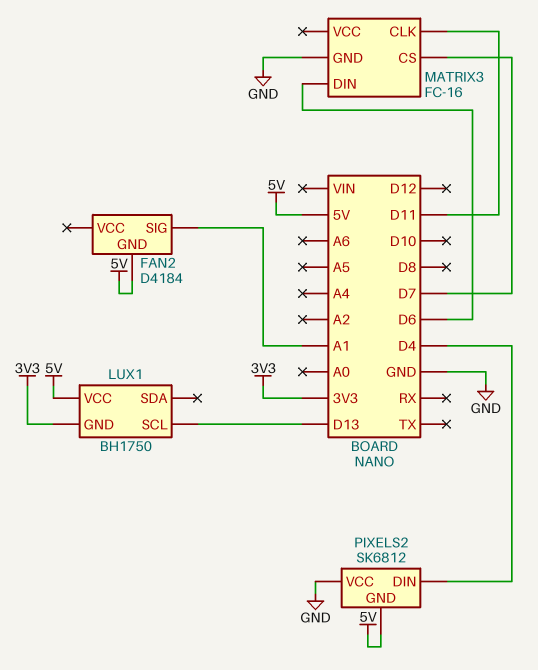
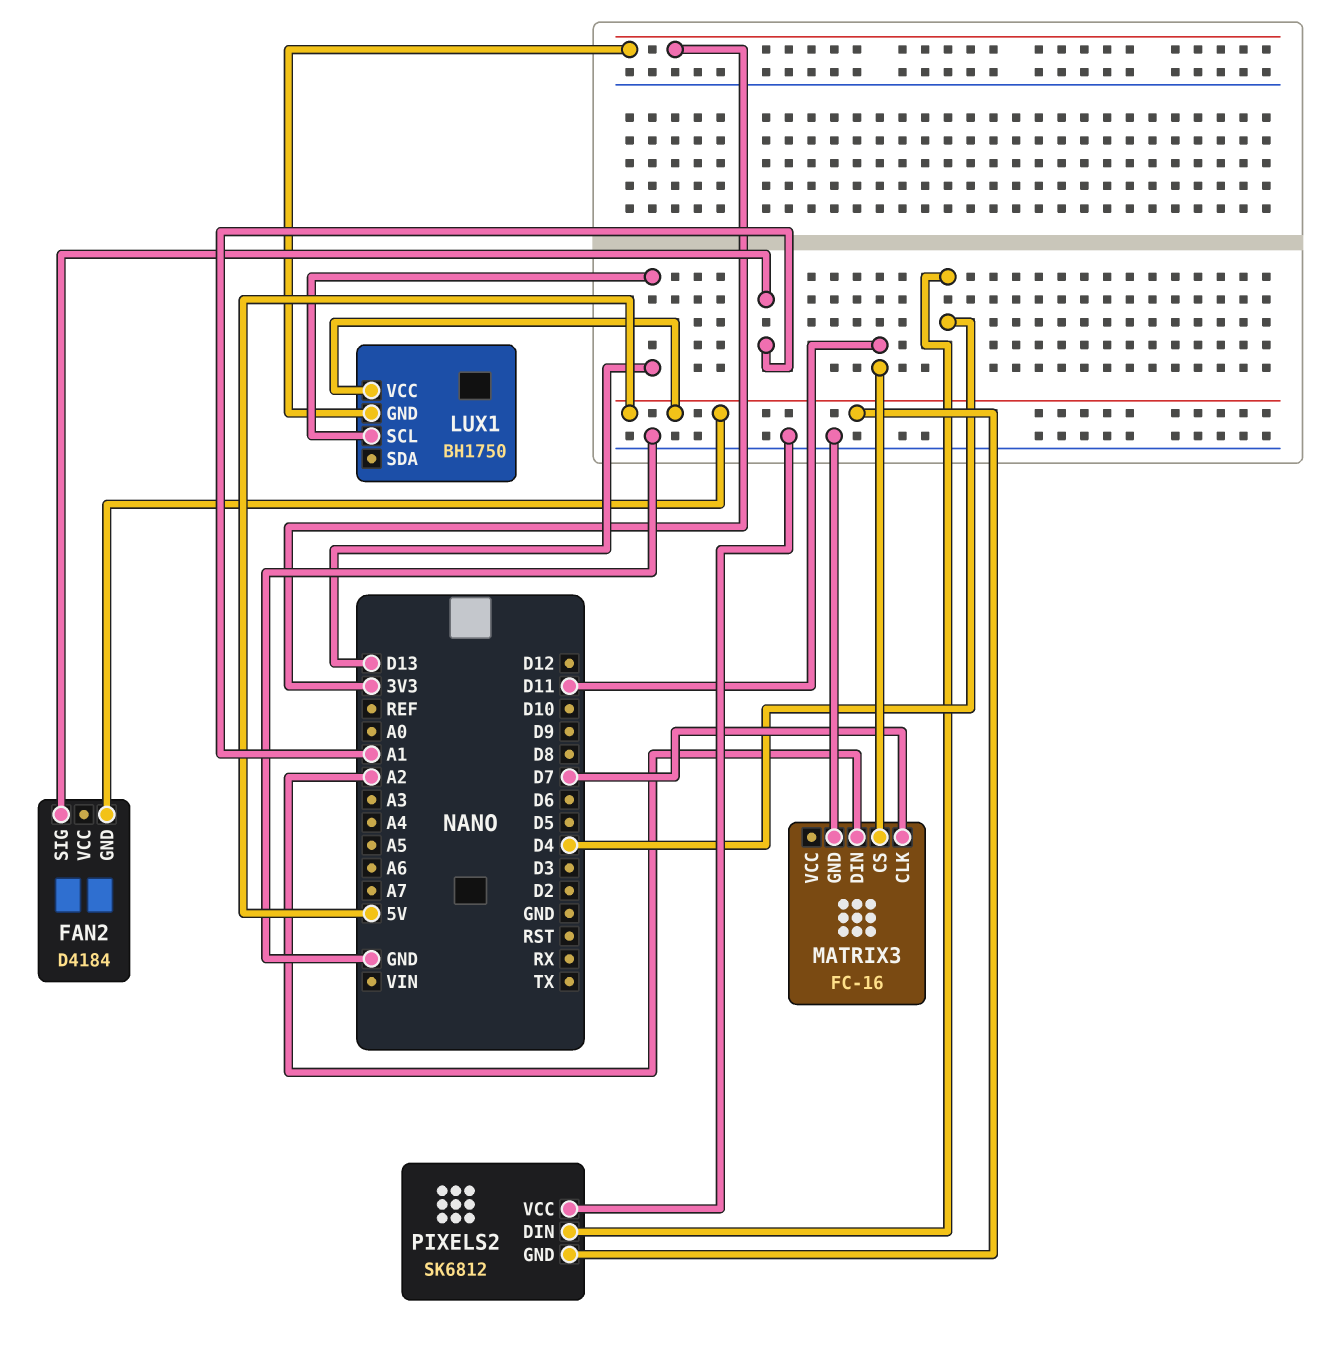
MATRIX3 pin CLK: D11 -> D7
MATRIX3 pin CS: D7 -> D11
MATRIX3 pin DIN: D6 -> A2

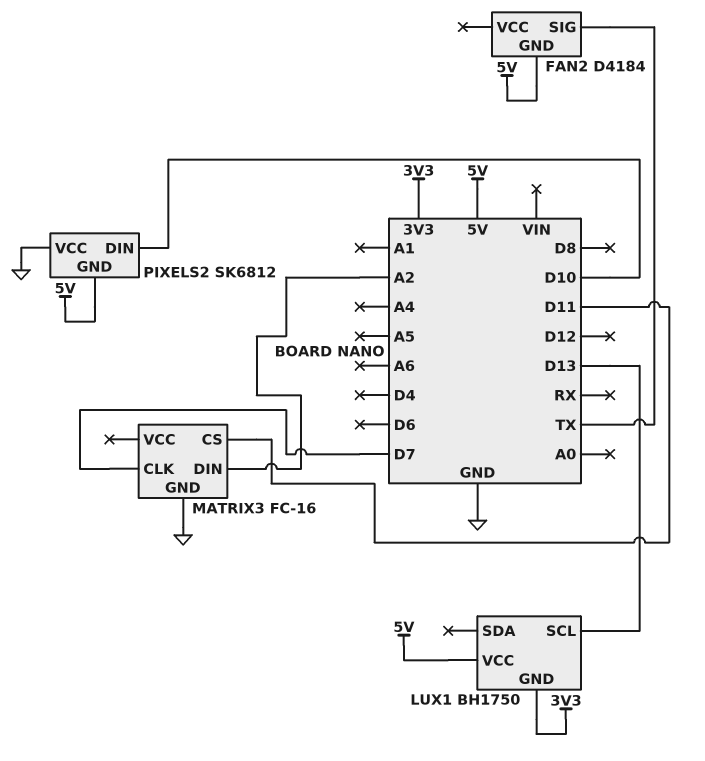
FAN2 pin SIG: A1 -> TX
PIXELS2 pin DIN: D4 -> D10

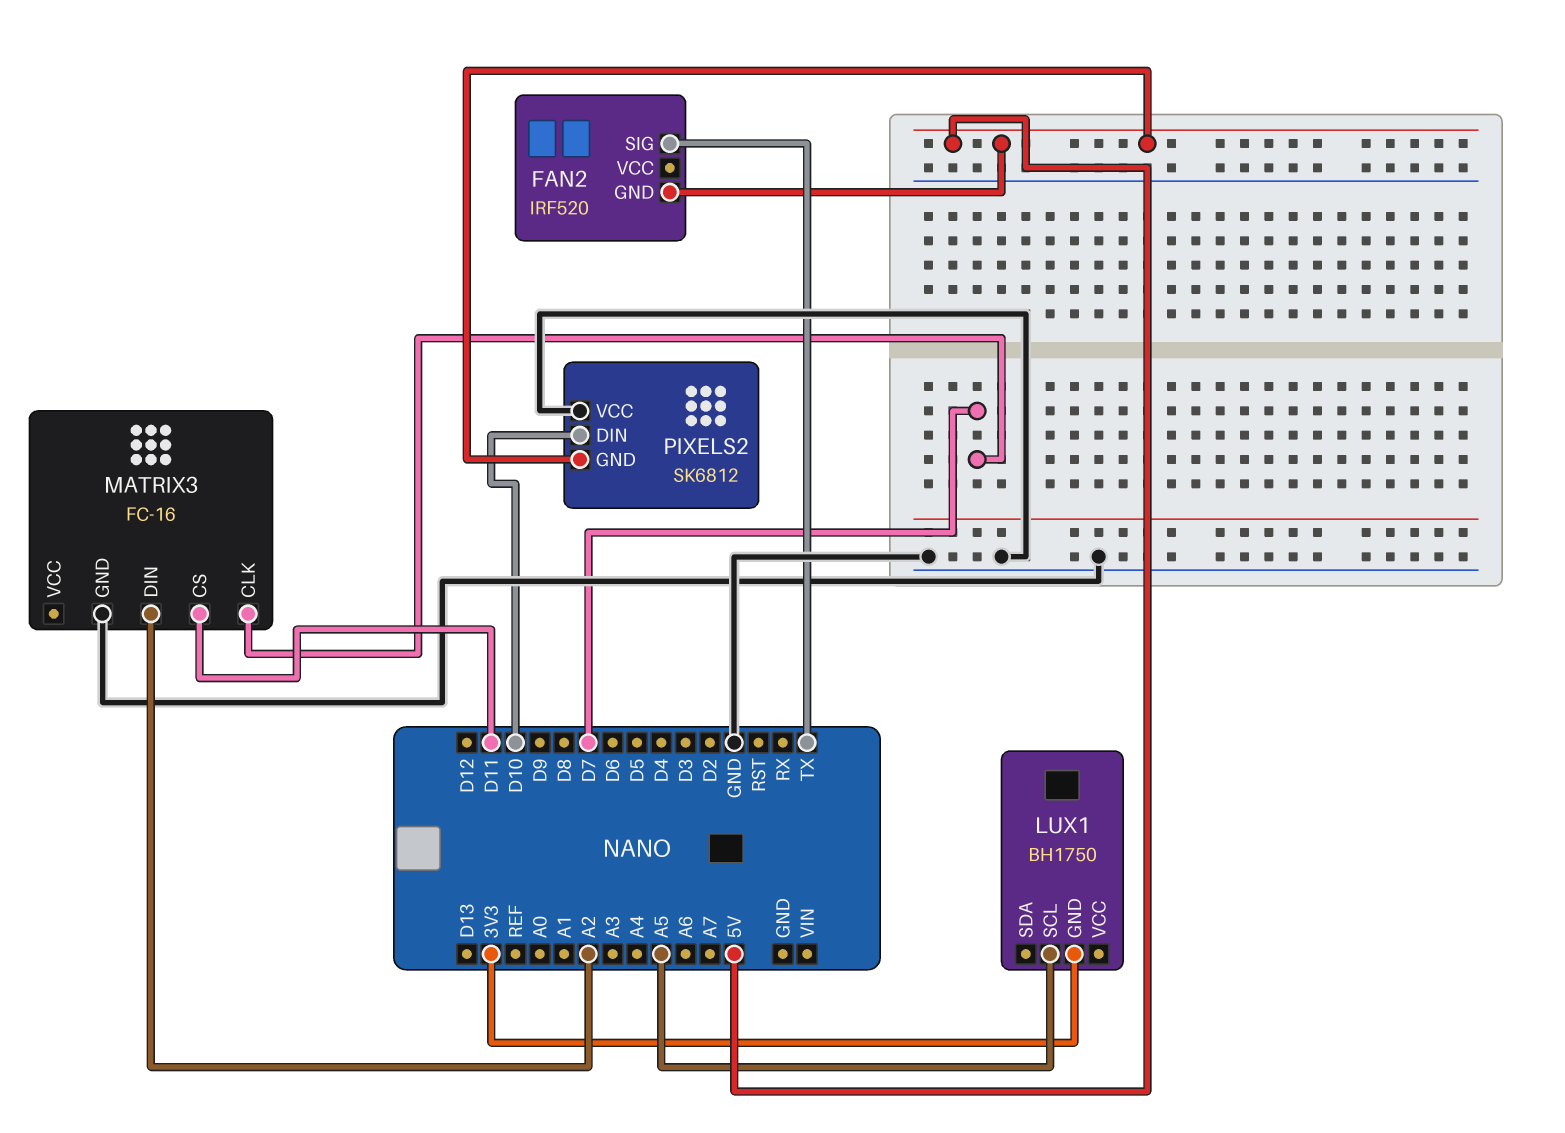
FAN2: D4184 -> IRF520
LUX1 pin SCL: D13 -> A5
LUX1 pin VCC: 5V -> none

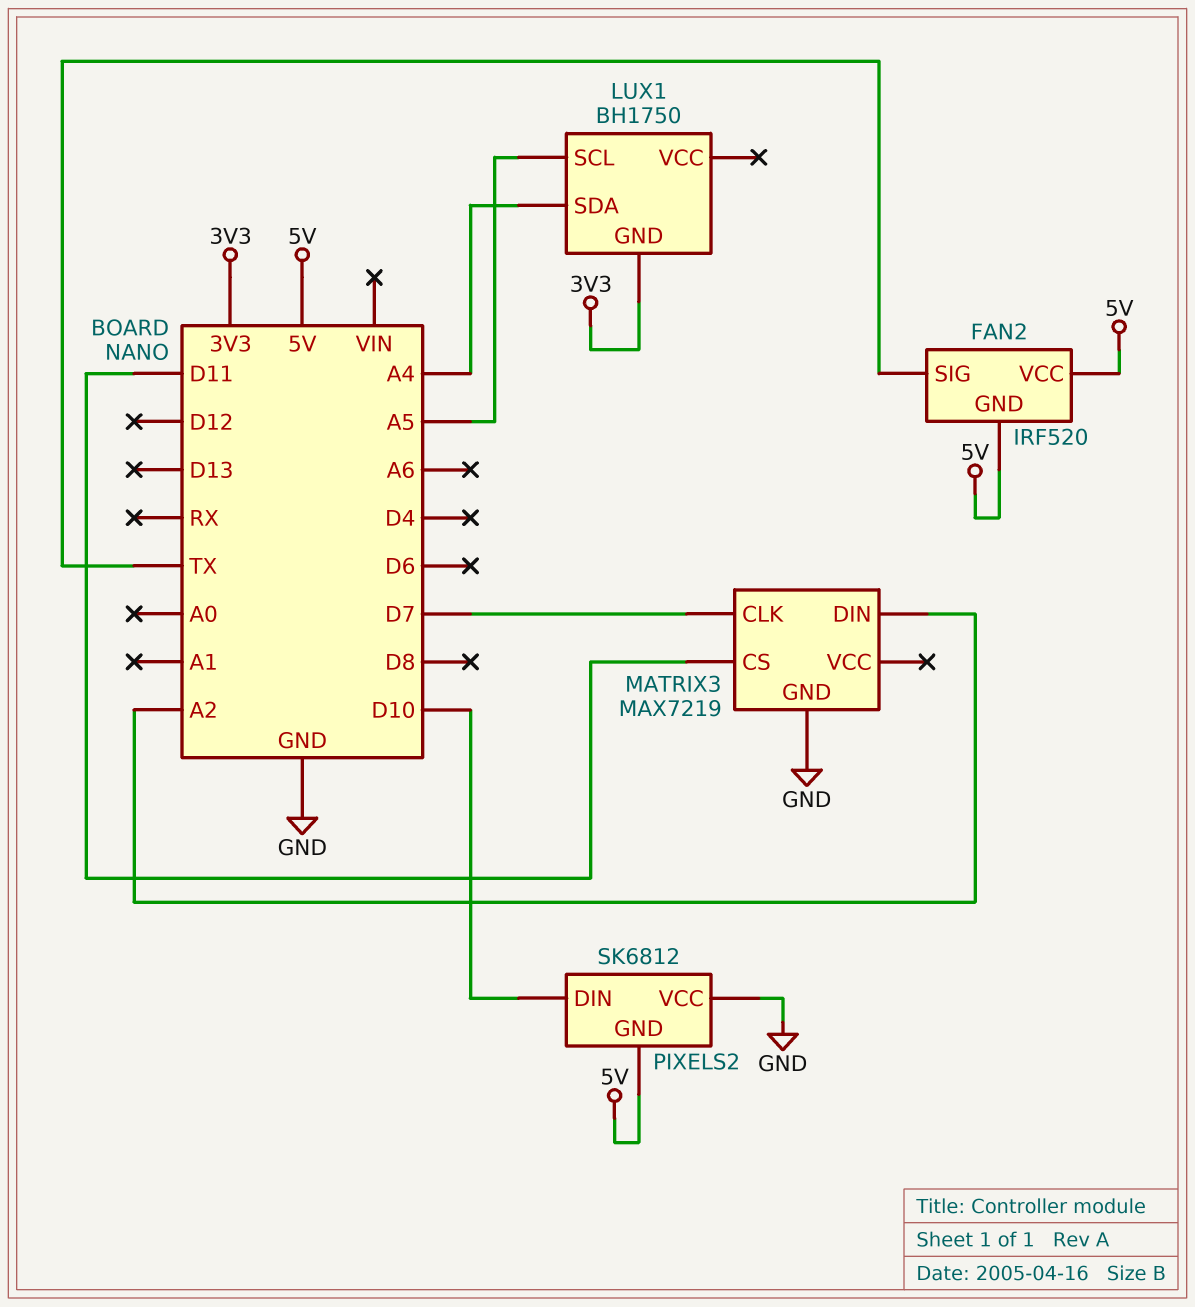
FAN2 pin VCC: none -> 5V
LUX1 pin SDA: none -> A4
MATRIX3: FC-16 -> MAX7219

